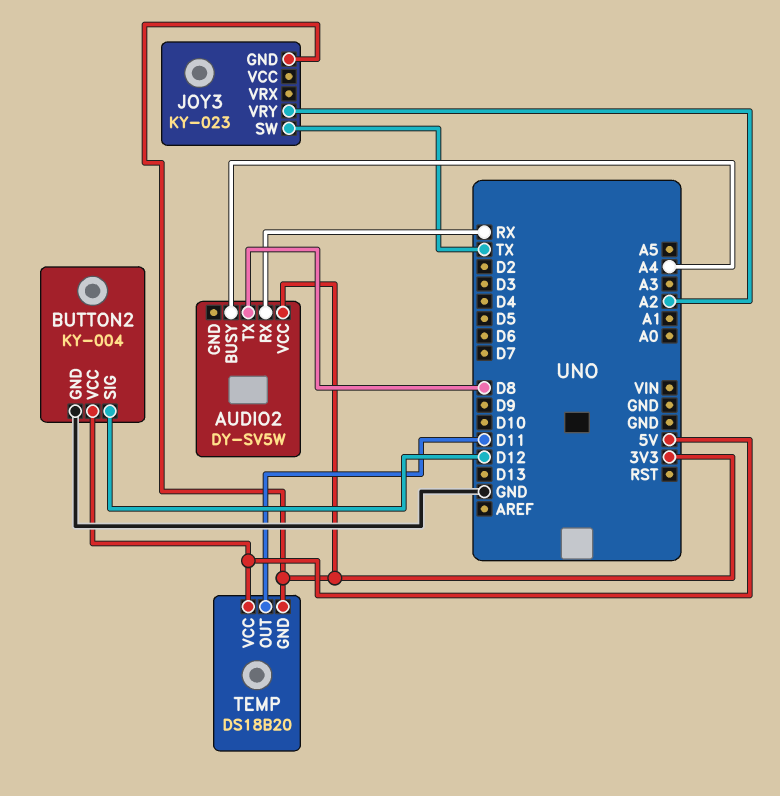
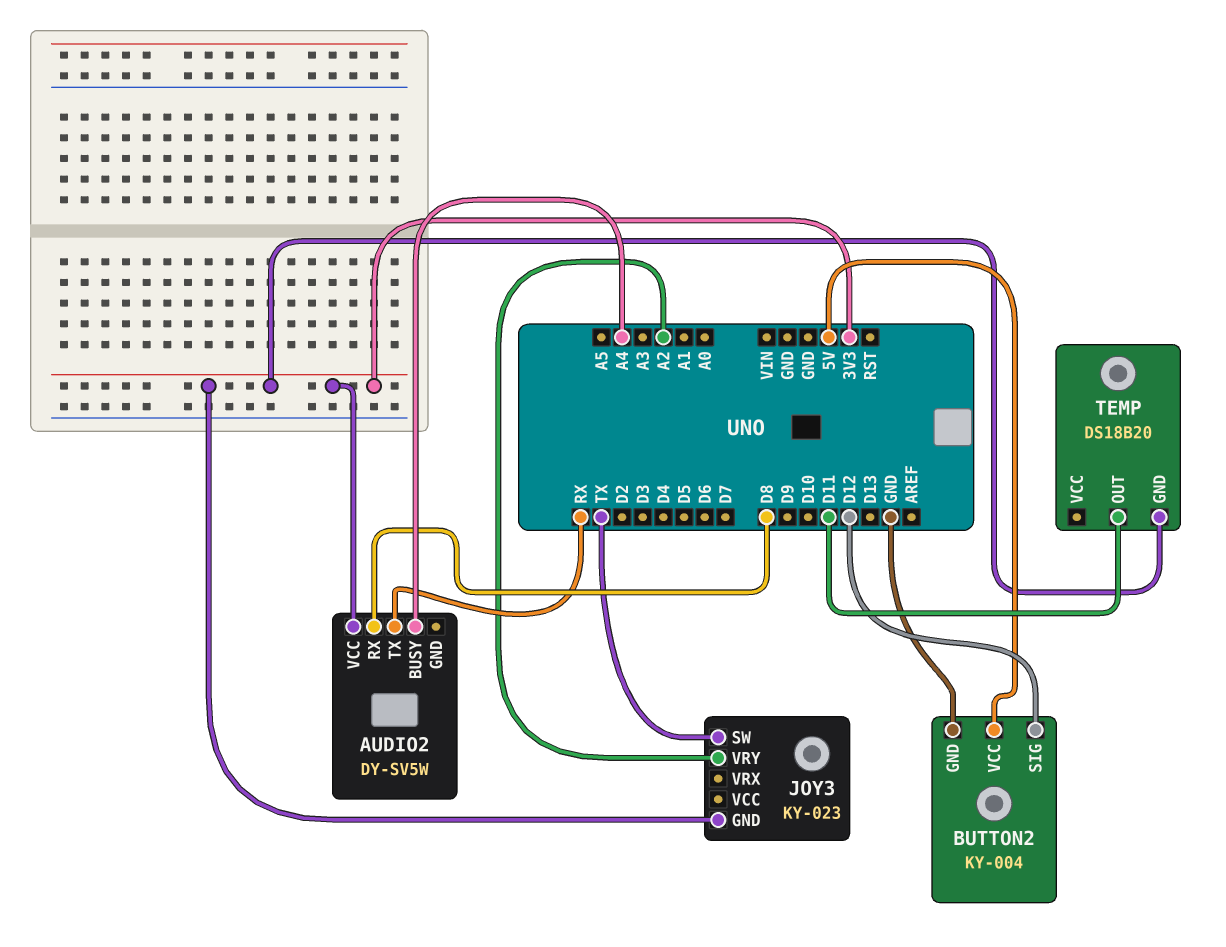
AUDIO2 pin RX: RX -> D8
AUDIO2 pin TX: D8 -> RX
TEMP pin VCC: 5V -> none

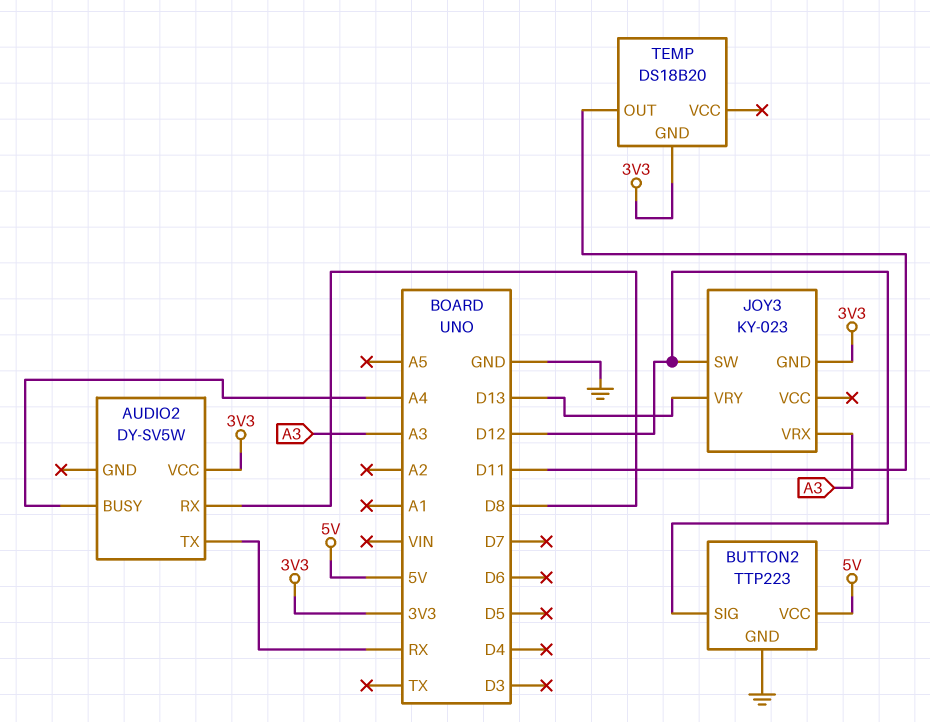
BUTTON2: KY-004 -> TTP223
JOY3 pin SW: TX -> D12
JOY3 pin VRX: none -> A3
JOY3 pin VRY: A2 -> D13

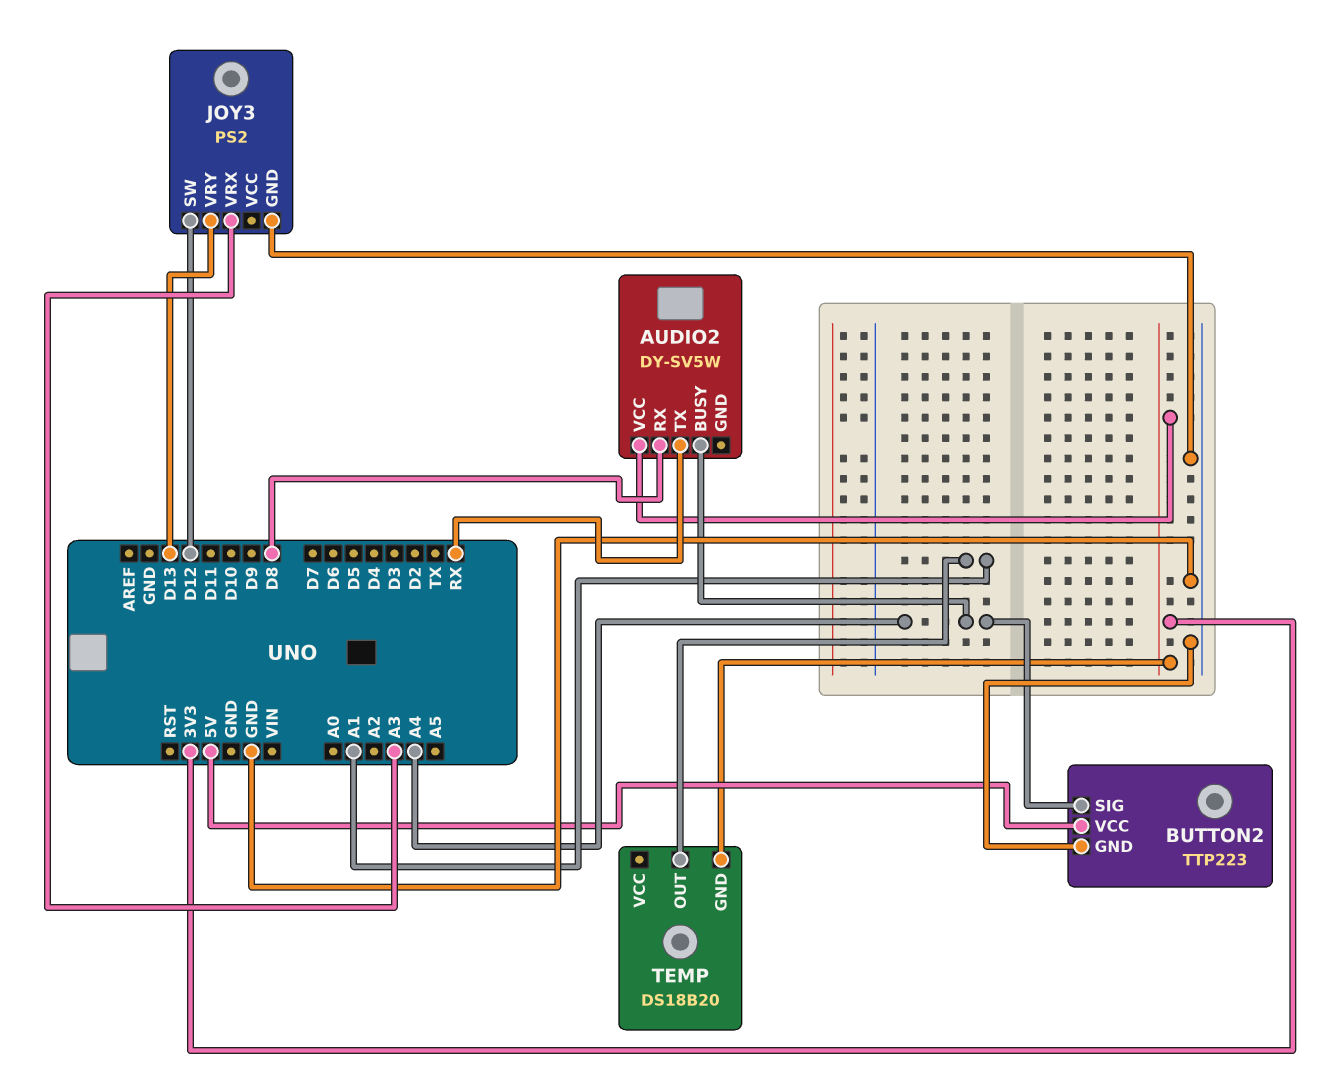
BUTTON2 pin SIG: D12 -> A4
JOY3: KY-023 -> PS2
JOY3 pin GND: 3V3 -> GND
TEMP pin OUT: D11 -> A1

